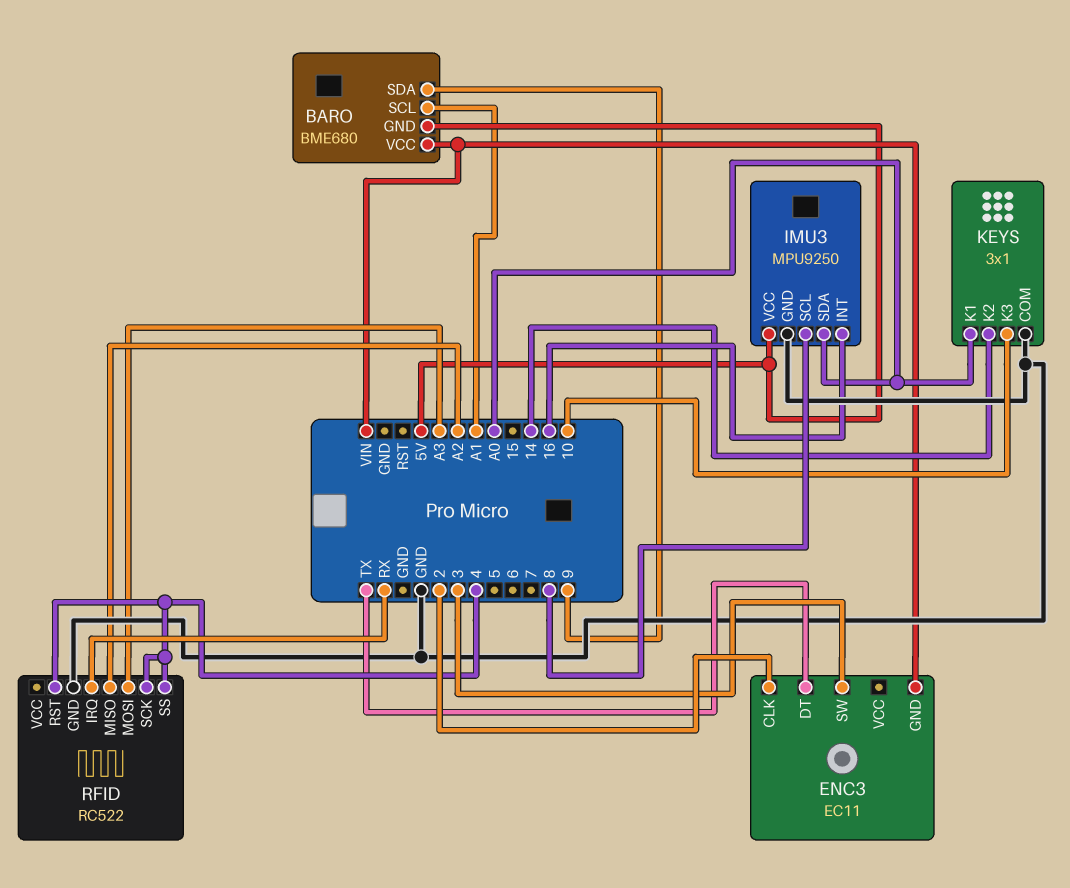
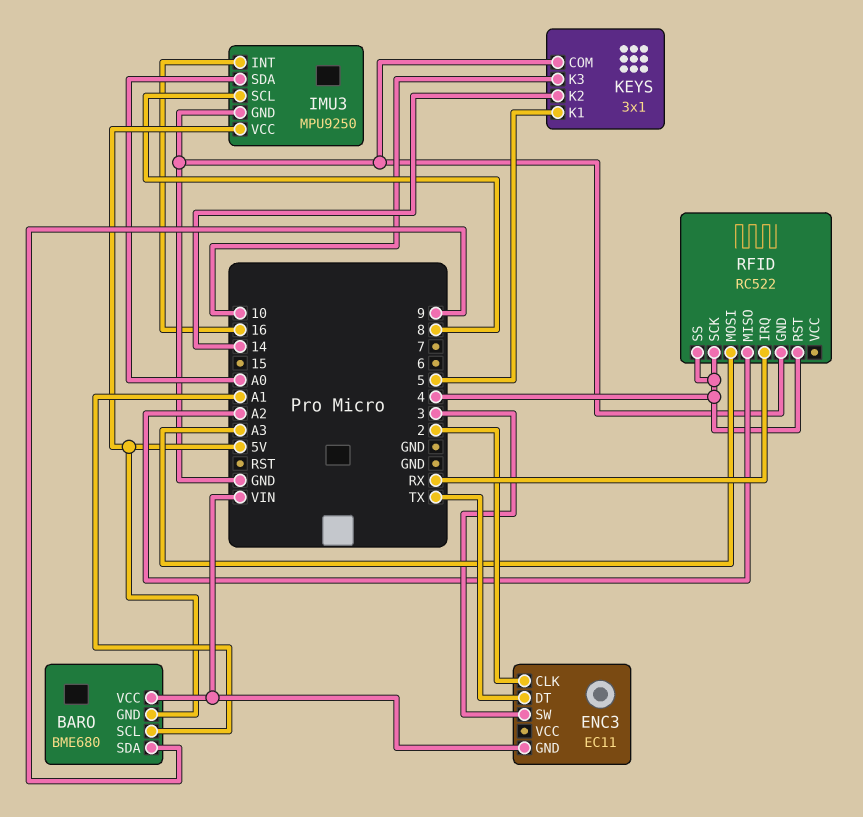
KEYS pin K1: A0 -> 5

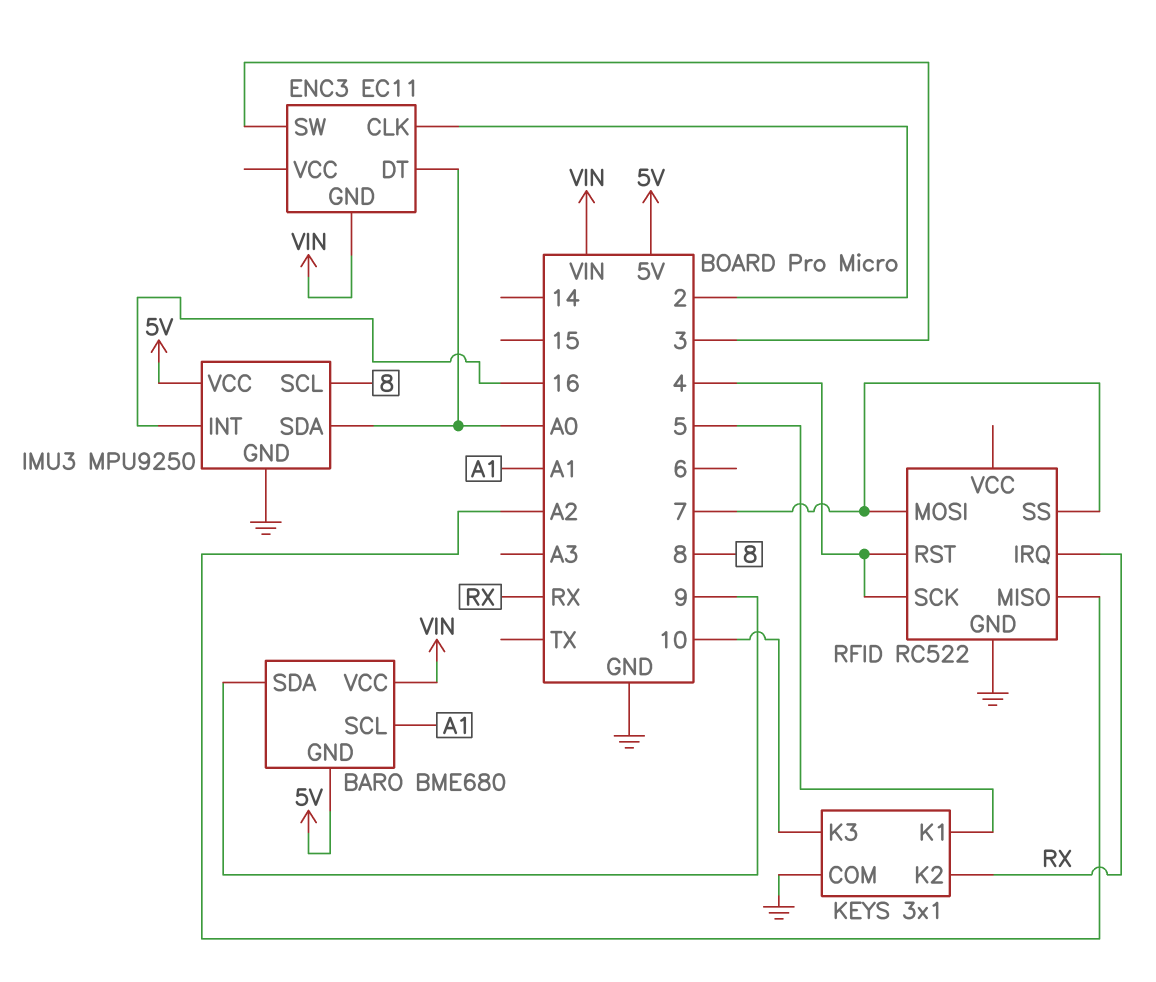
ENC3 pin DT: TX -> A0
KEYS pin K2: 14 -> RX
RFID pin MOSI: A3 -> 7
RFID pin SS: 4 -> 7

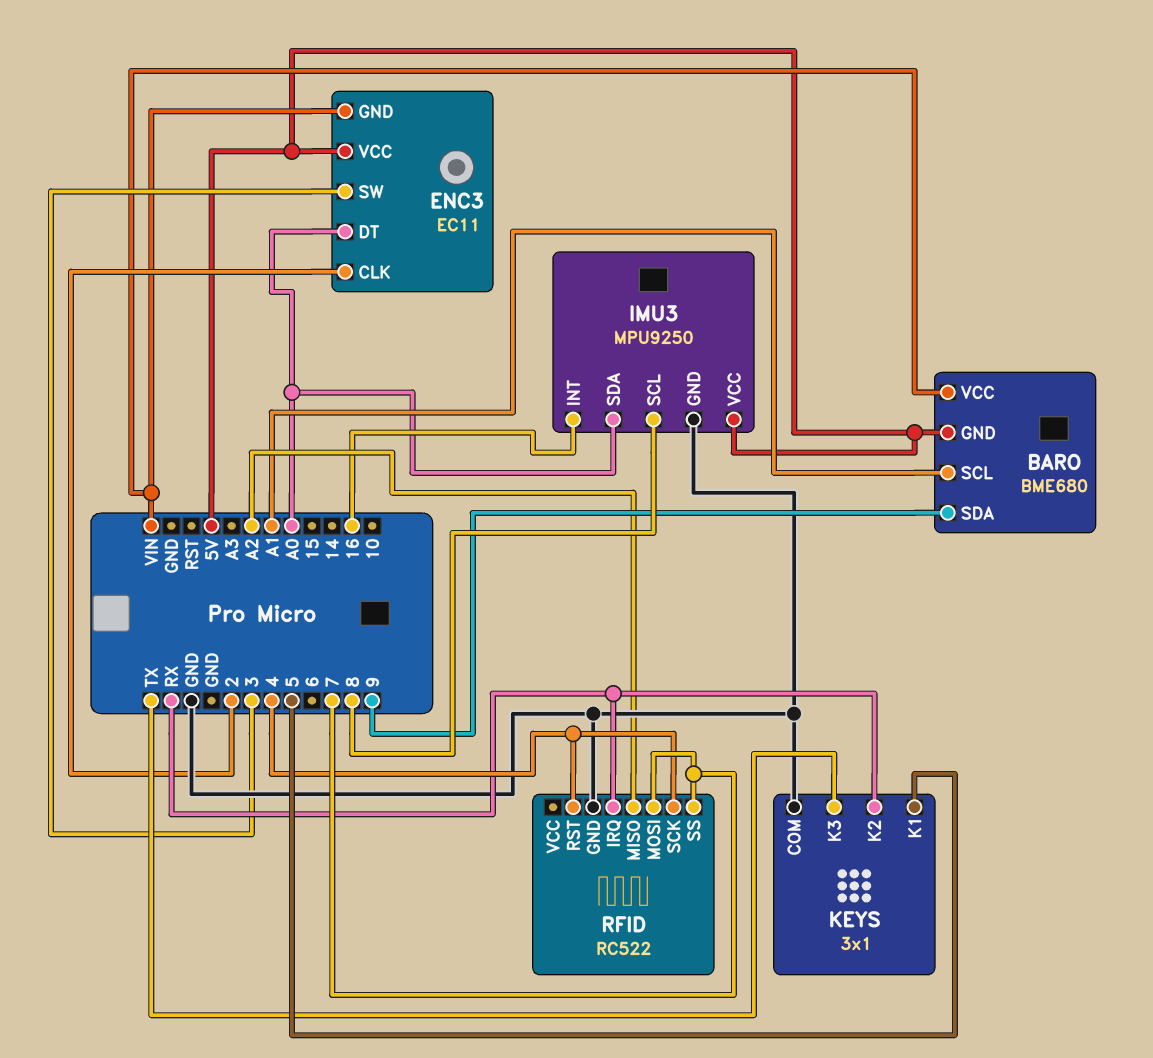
ENC3 pin VCC: none -> 5V
KEYS pin K3: 10 -> TX

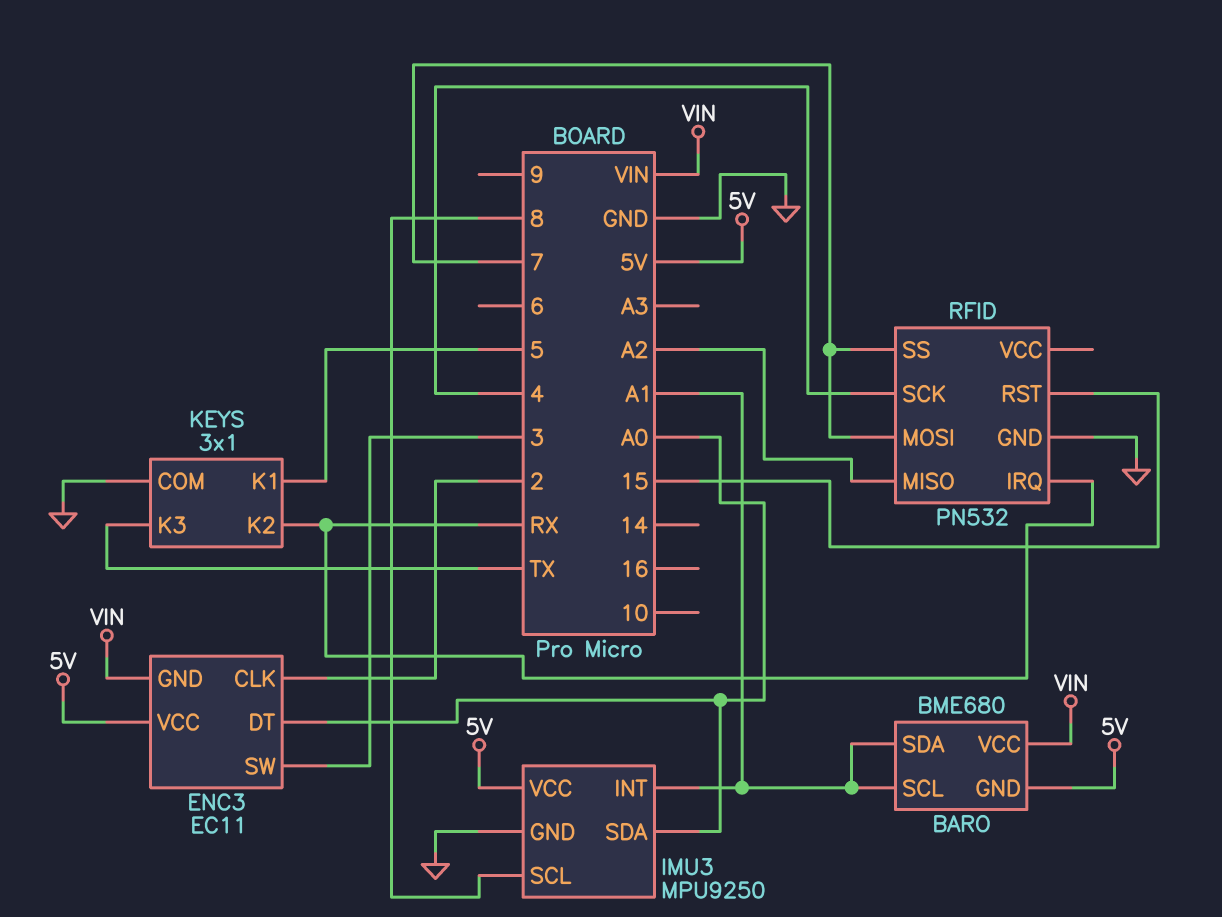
BARO pin SDA: 9 -> A1
IMU3 pin INT: 16 -> A1
RFID: RC522 -> PN532
RFID pin RST: 4 -> 15

